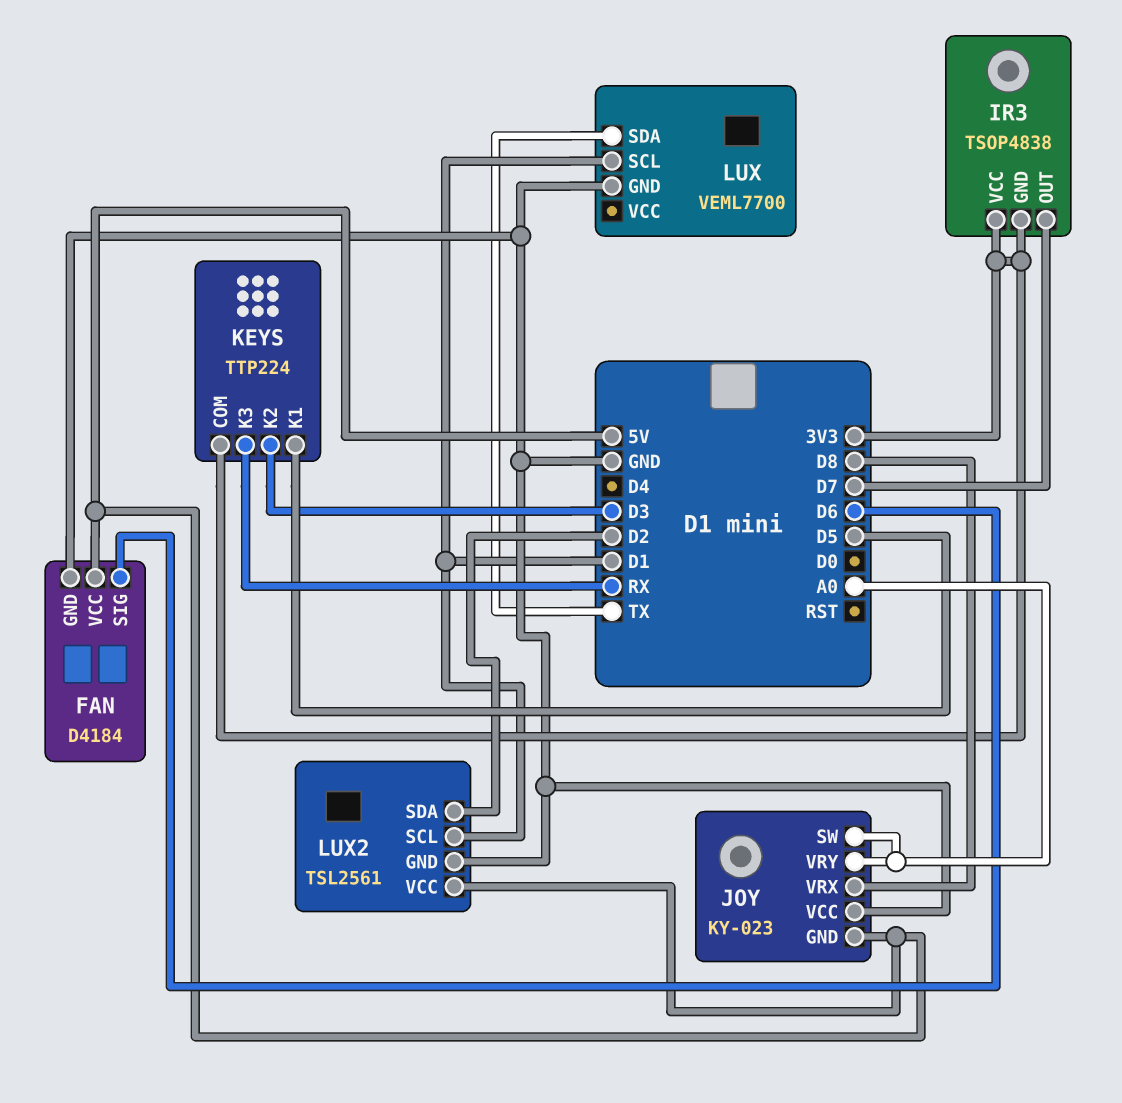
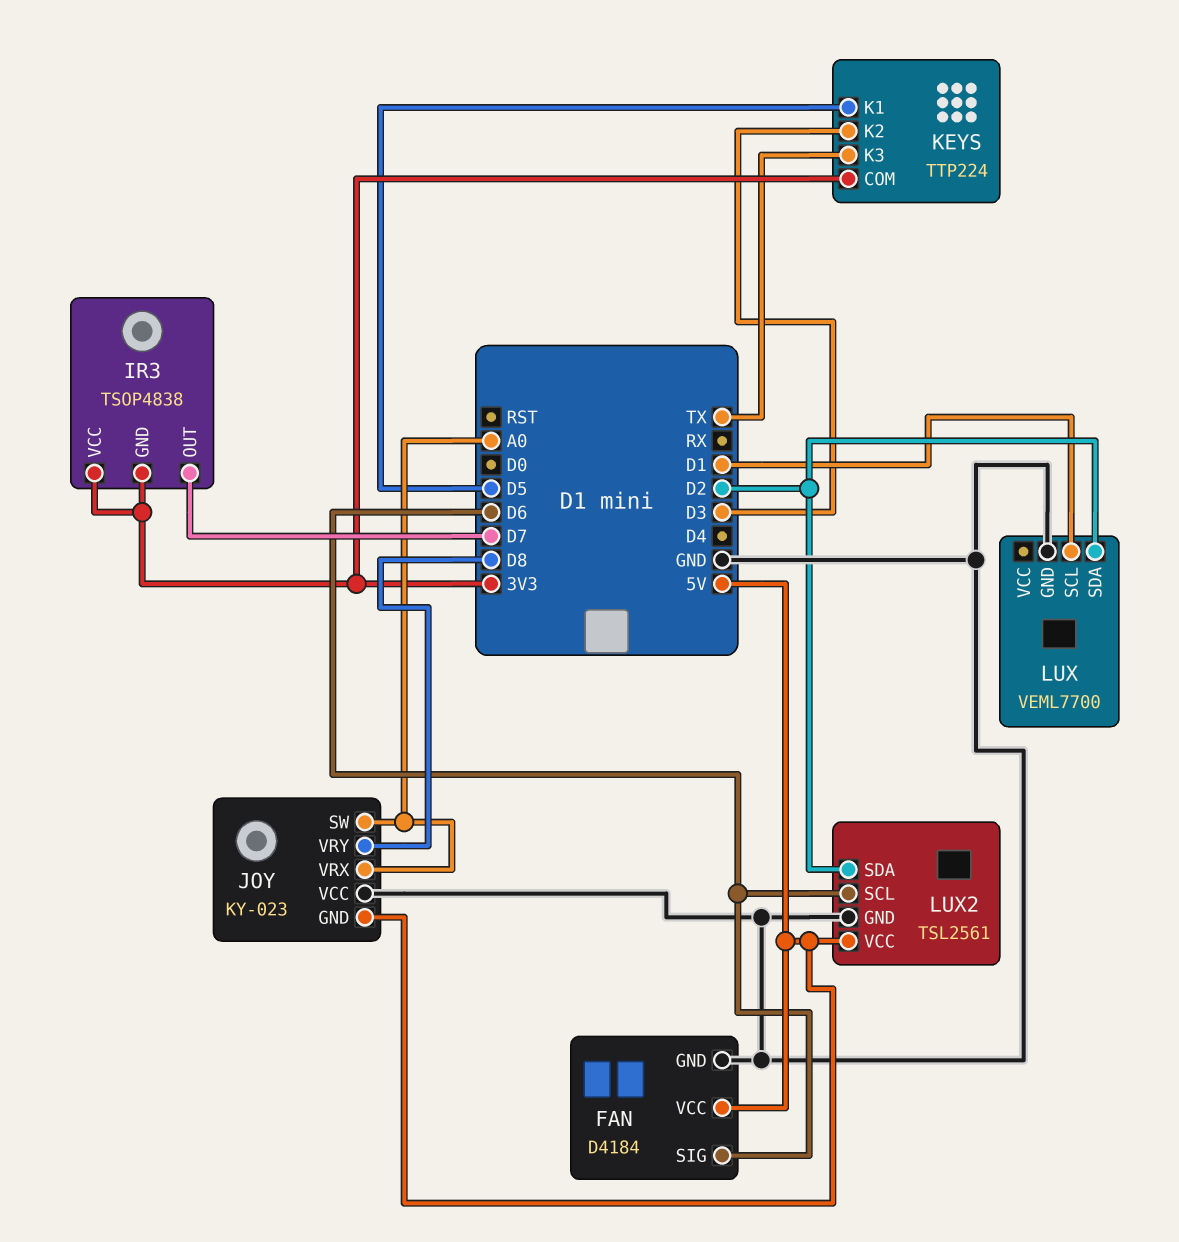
JOY pin VRX: D8 -> A0
JOY pin VRY: A0 -> D8
KEYS pin K3: RX -> TX
LUX pin SDA: TX -> D2
LUX2 pin SCL: D1 -> D6

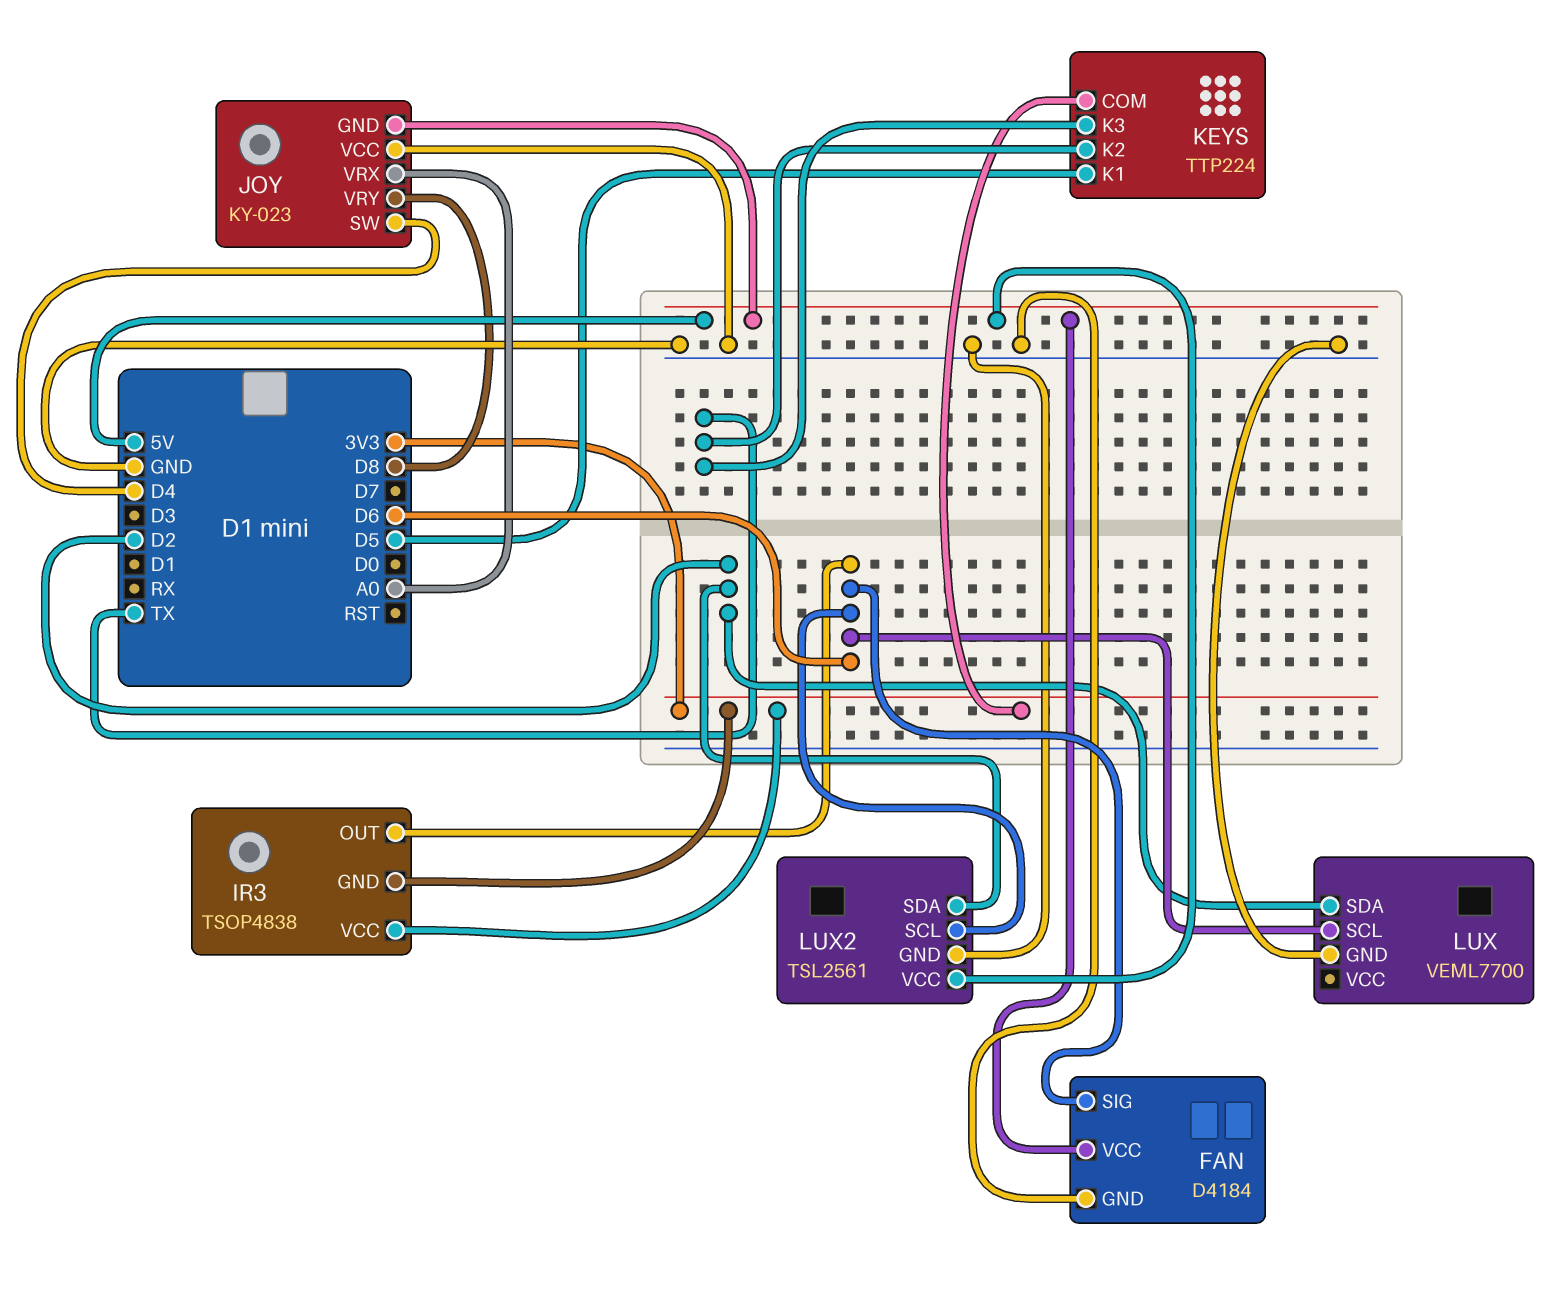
IR3 pin OUT: D7 -> D6
JOY pin SW: A0 -> D4
KEYS pin K2: D3 -> TX
LUX pin SCL: D1 -> D6

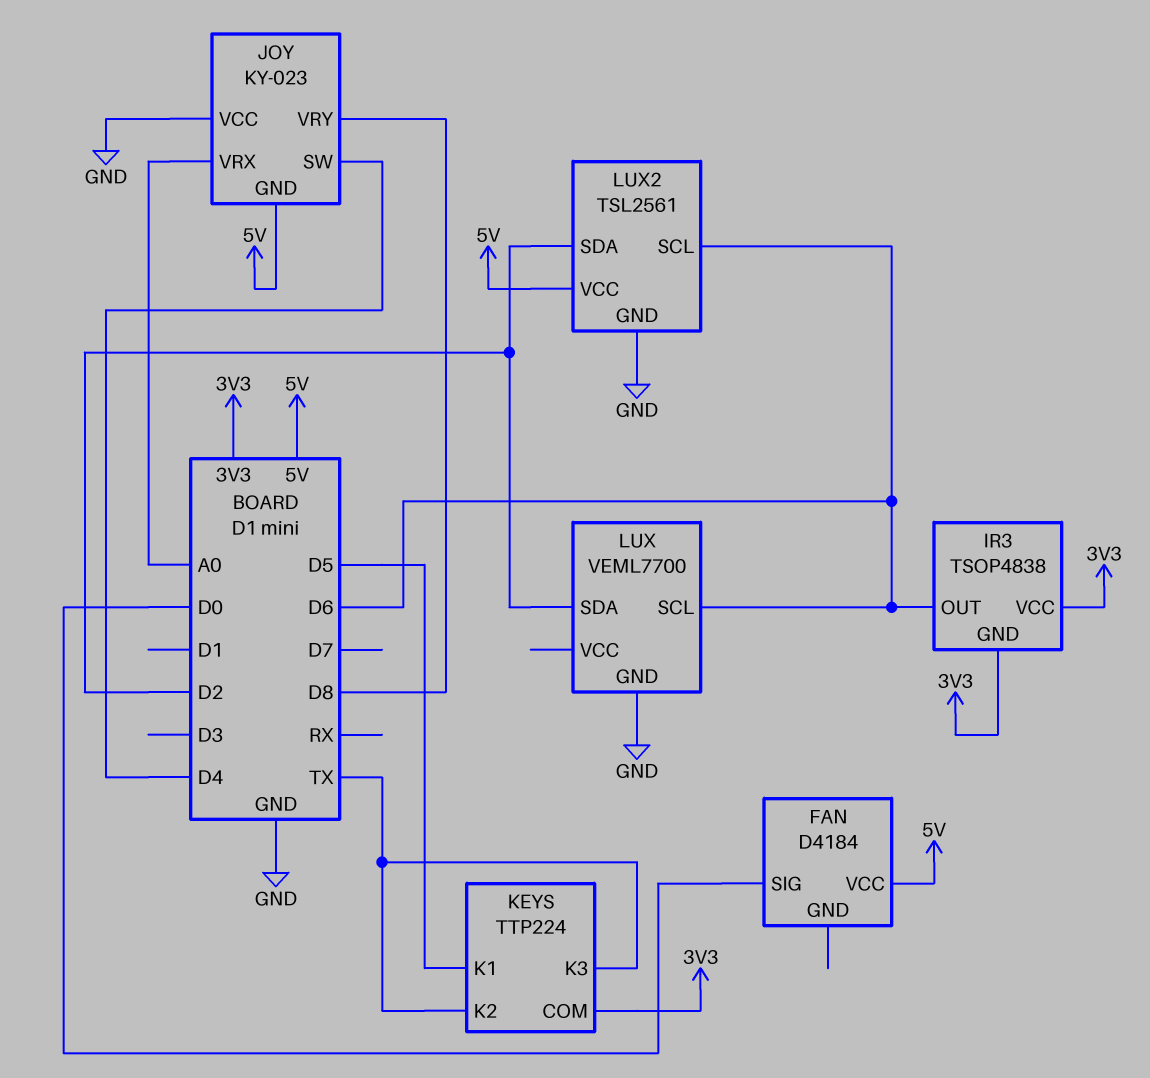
FAN pin GND: GND -> none
FAN pin SIG: D6 -> D0

